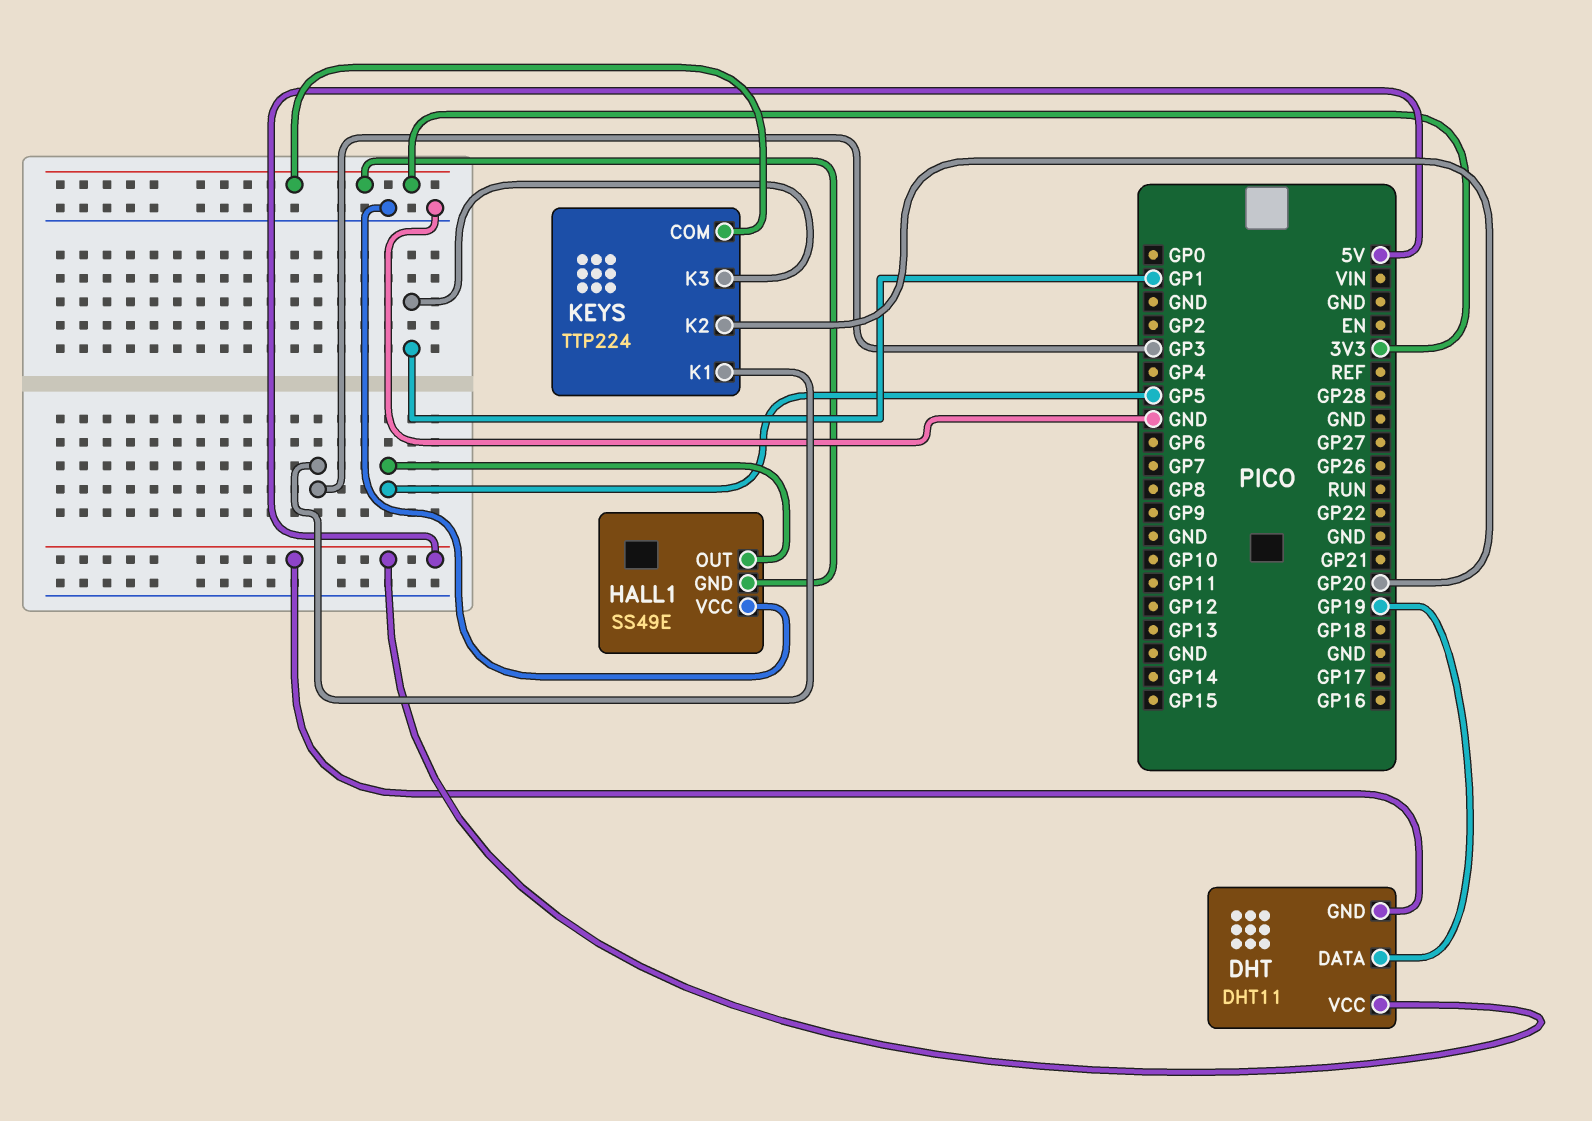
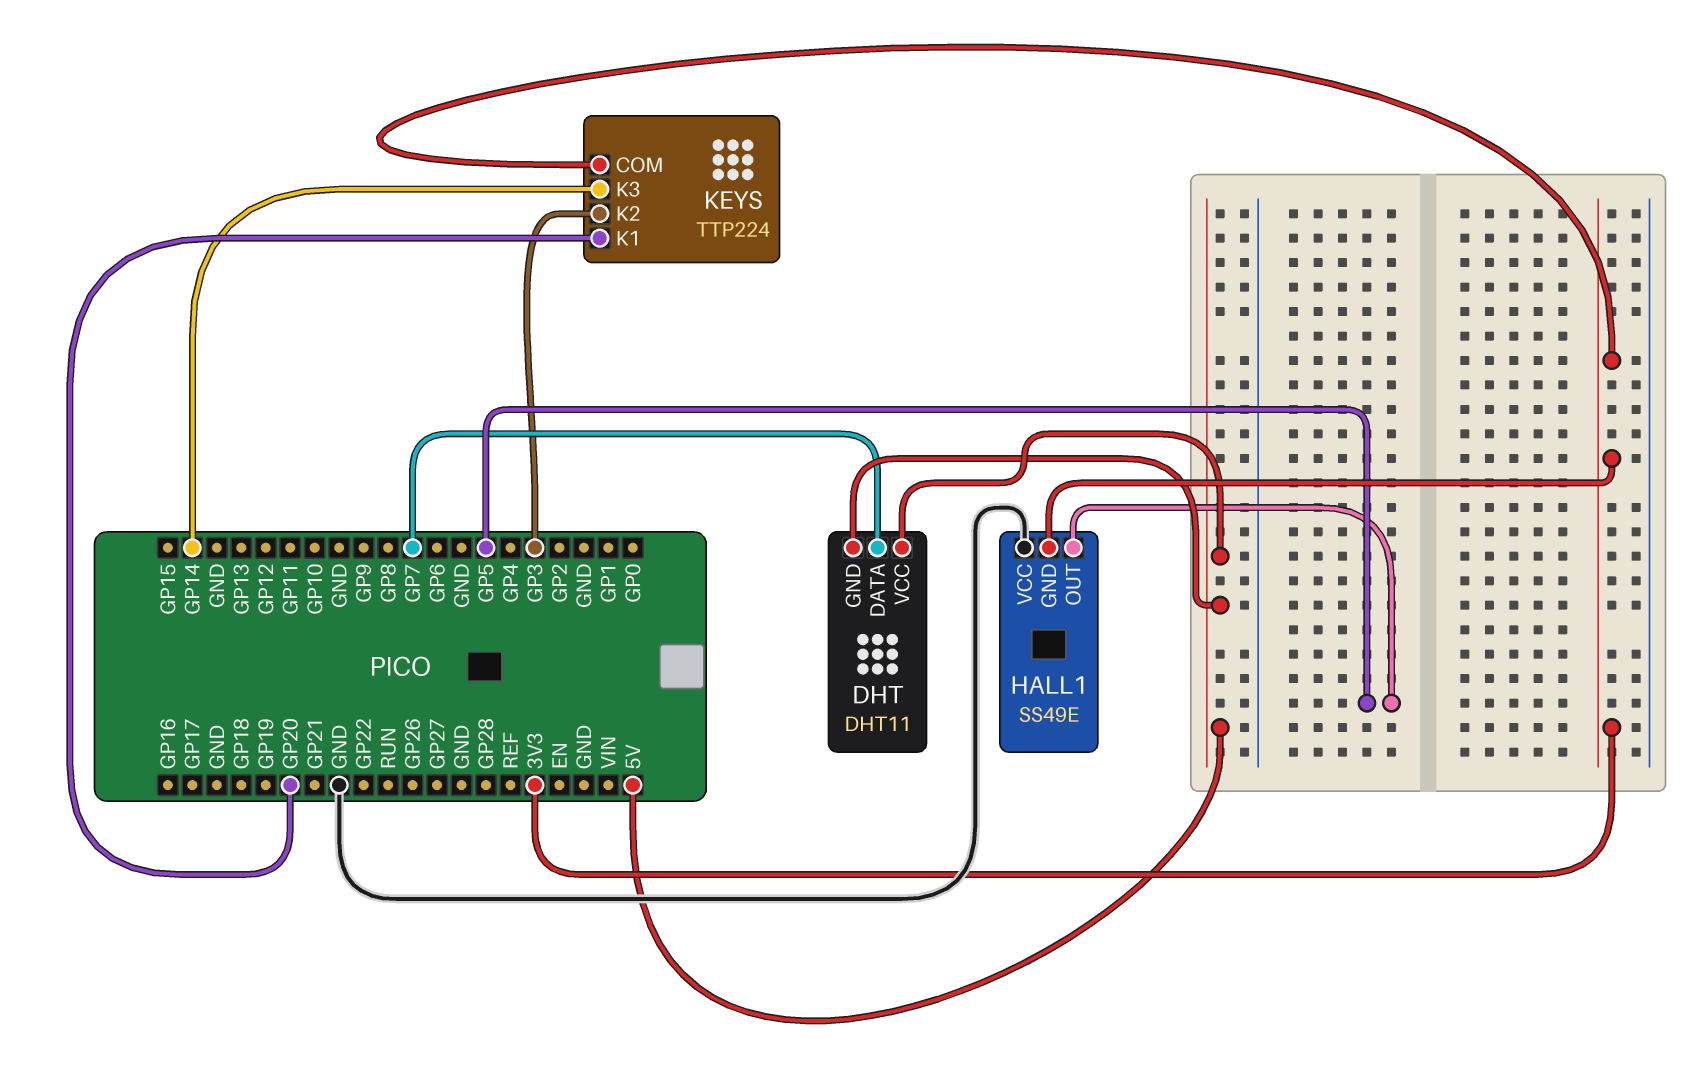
DHT pin DATA: GP19 -> GP7
KEYS pin K1: GP3 -> GP20
KEYS pin K2: GP20 -> GP3
KEYS pin K3: GP1 -> GP14

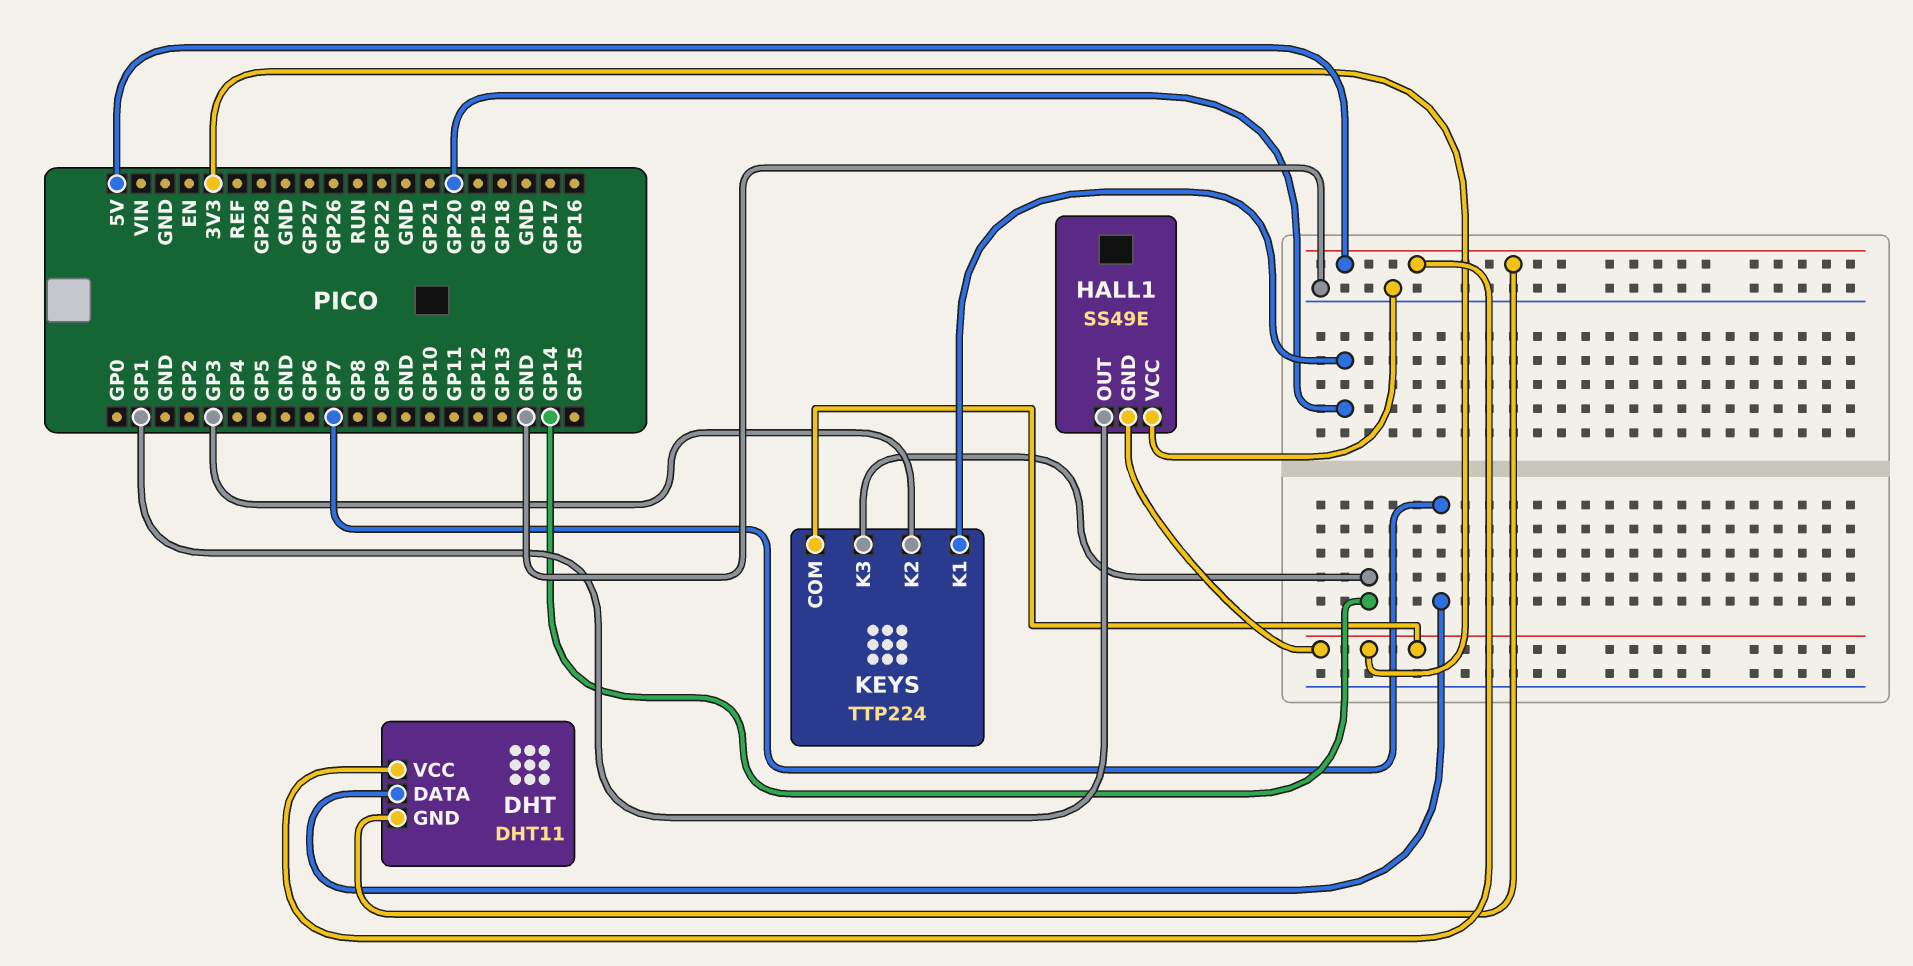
HALL1 pin OUT: GP5 -> GP1

